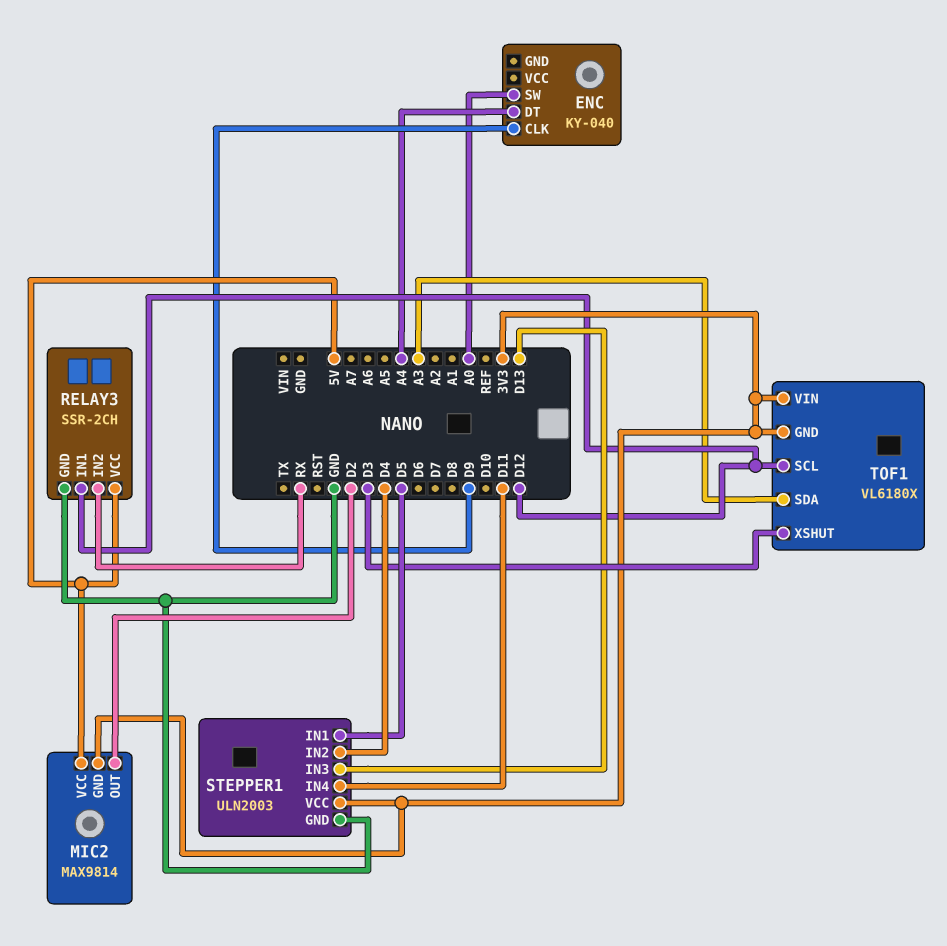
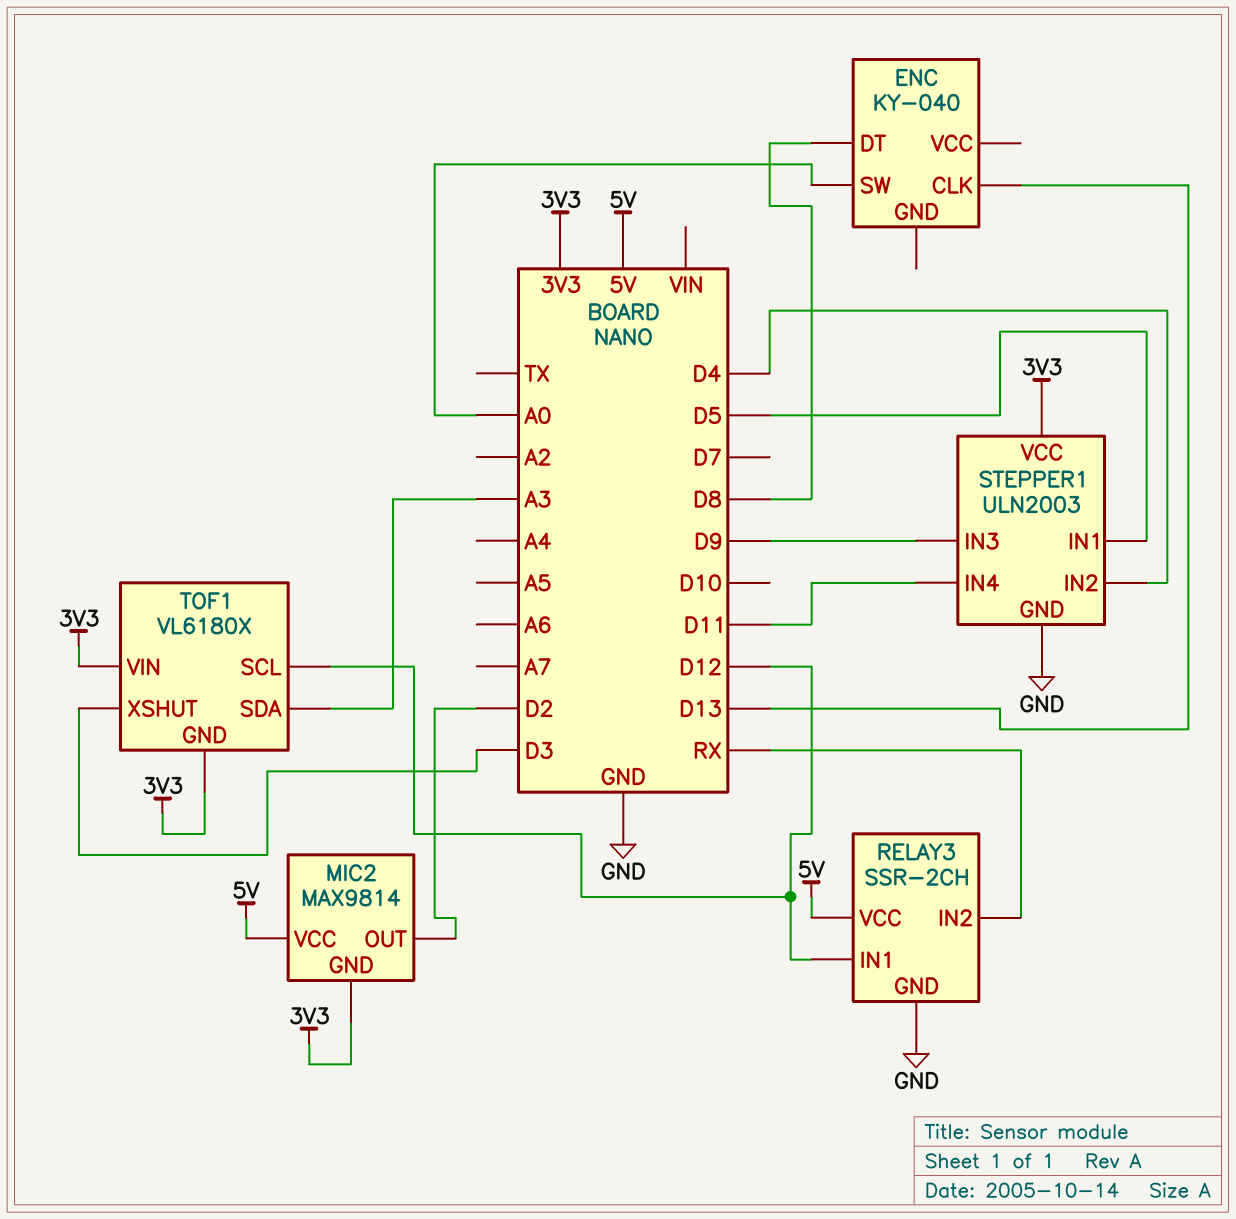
ENC pin CLK: D9 -> D13
ENC pin DT: A4 -> D8
STEPPER1 pin IN3: D13 -> D9

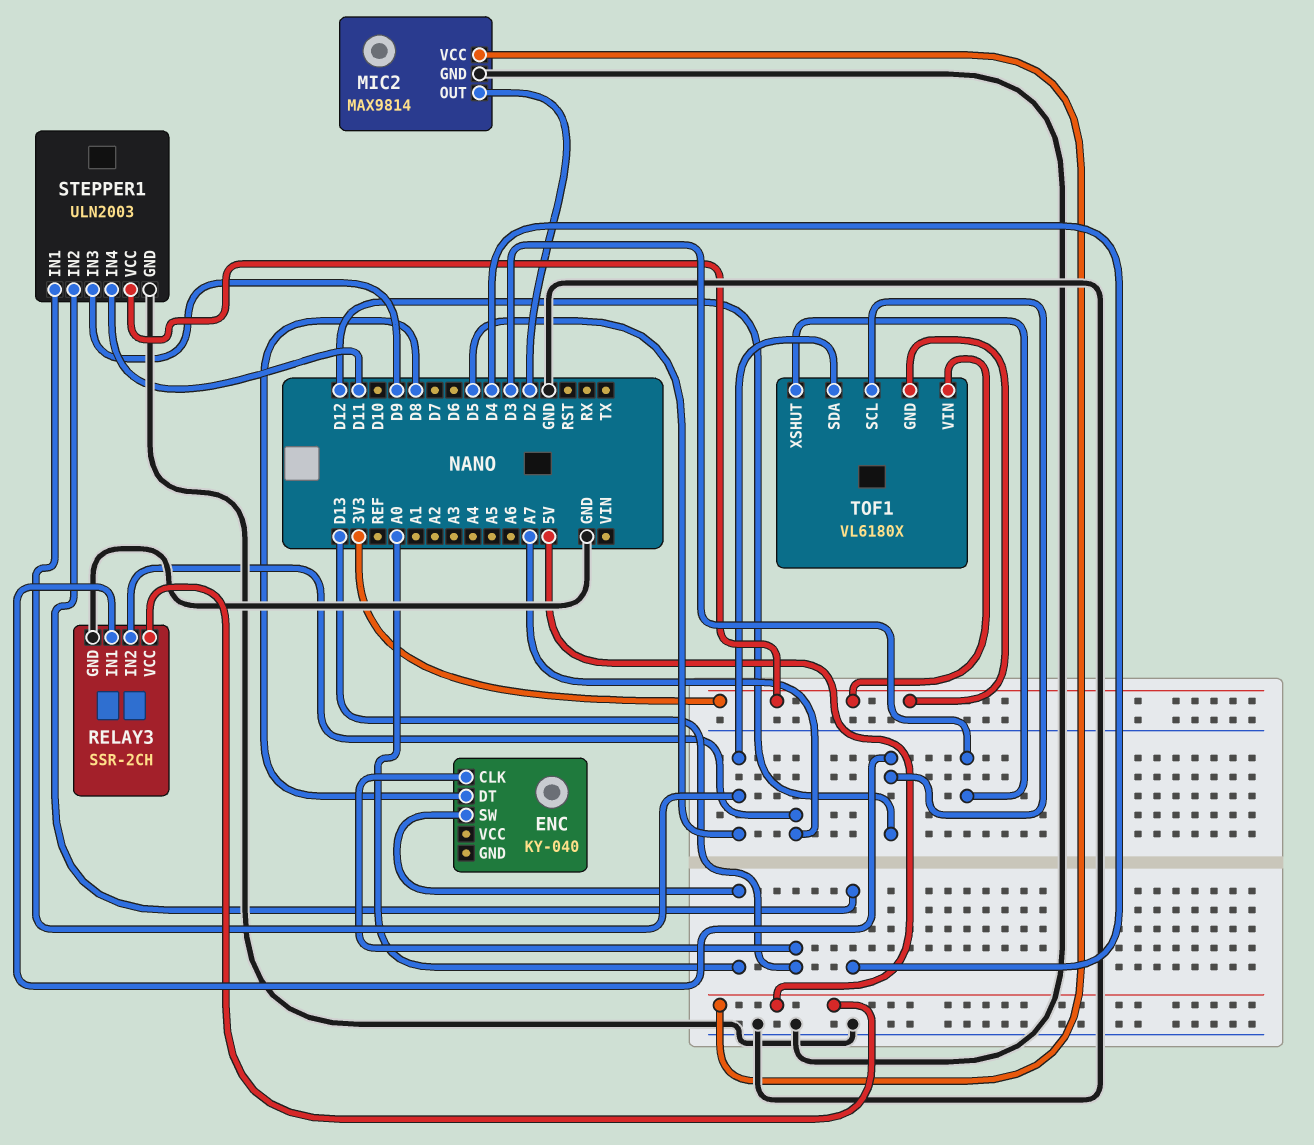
MIC2 pin GND: 3V3 -> GND
RELAY3 pin IN2: RX -> A7
TOF1 pin SDA: A3 -> D5

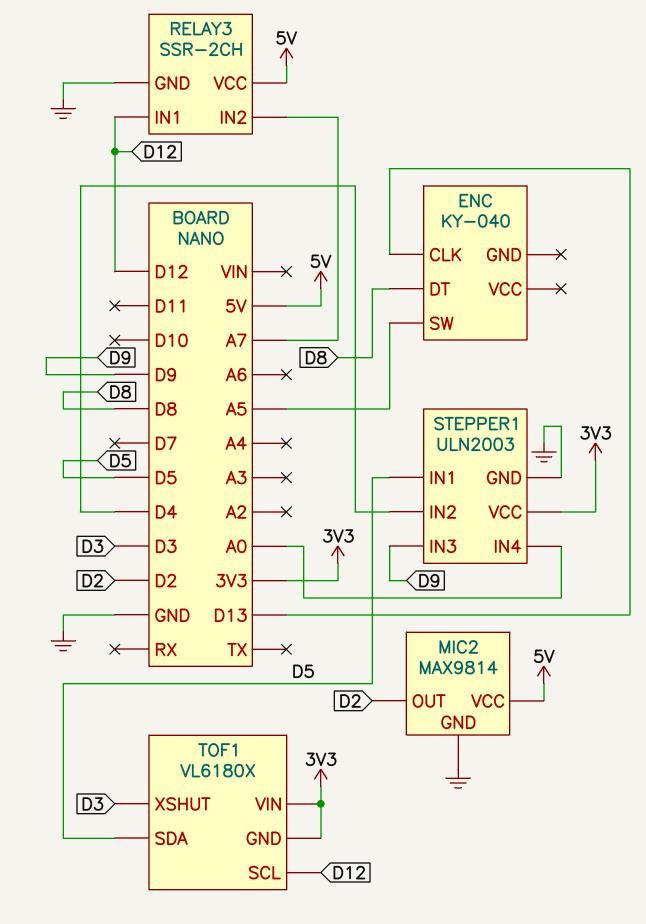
ENC pin SW: A0 -> A5
STEPPER1 pin IN4: D11 -> A0

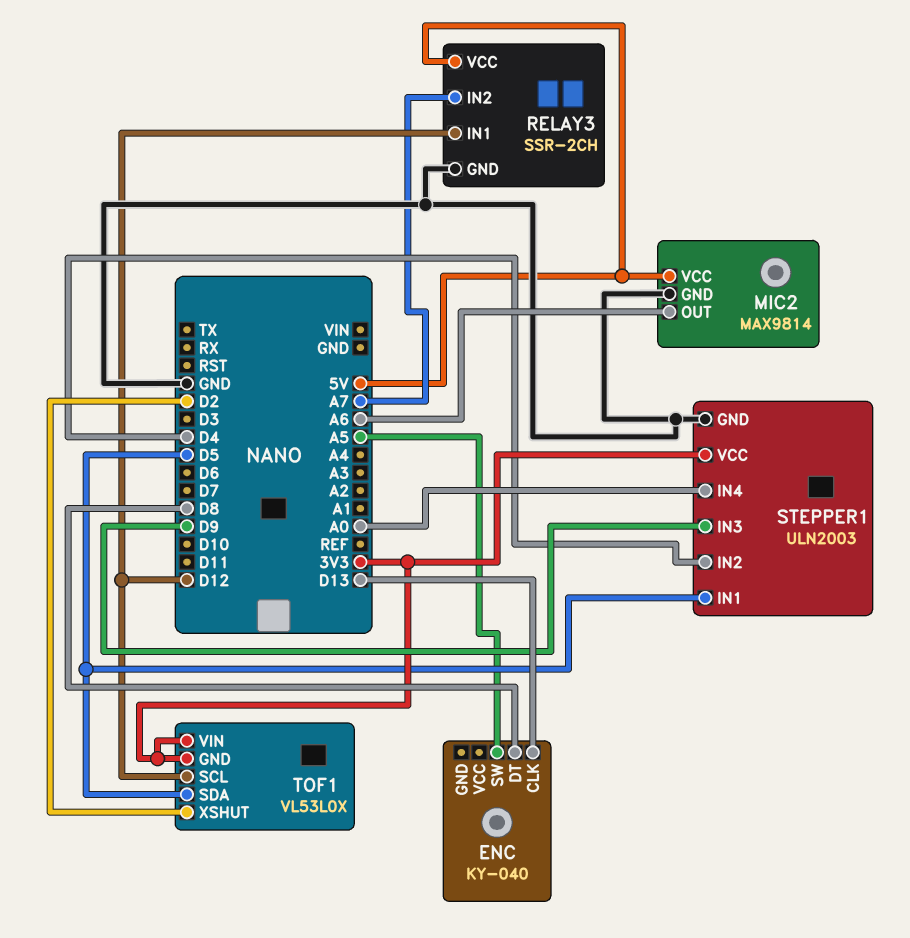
MIC2 pin OUT: D2 -> A6
TOF1: VL6180X -> VL53L0X
TOF1 pin XSHUT: D3 -> D2

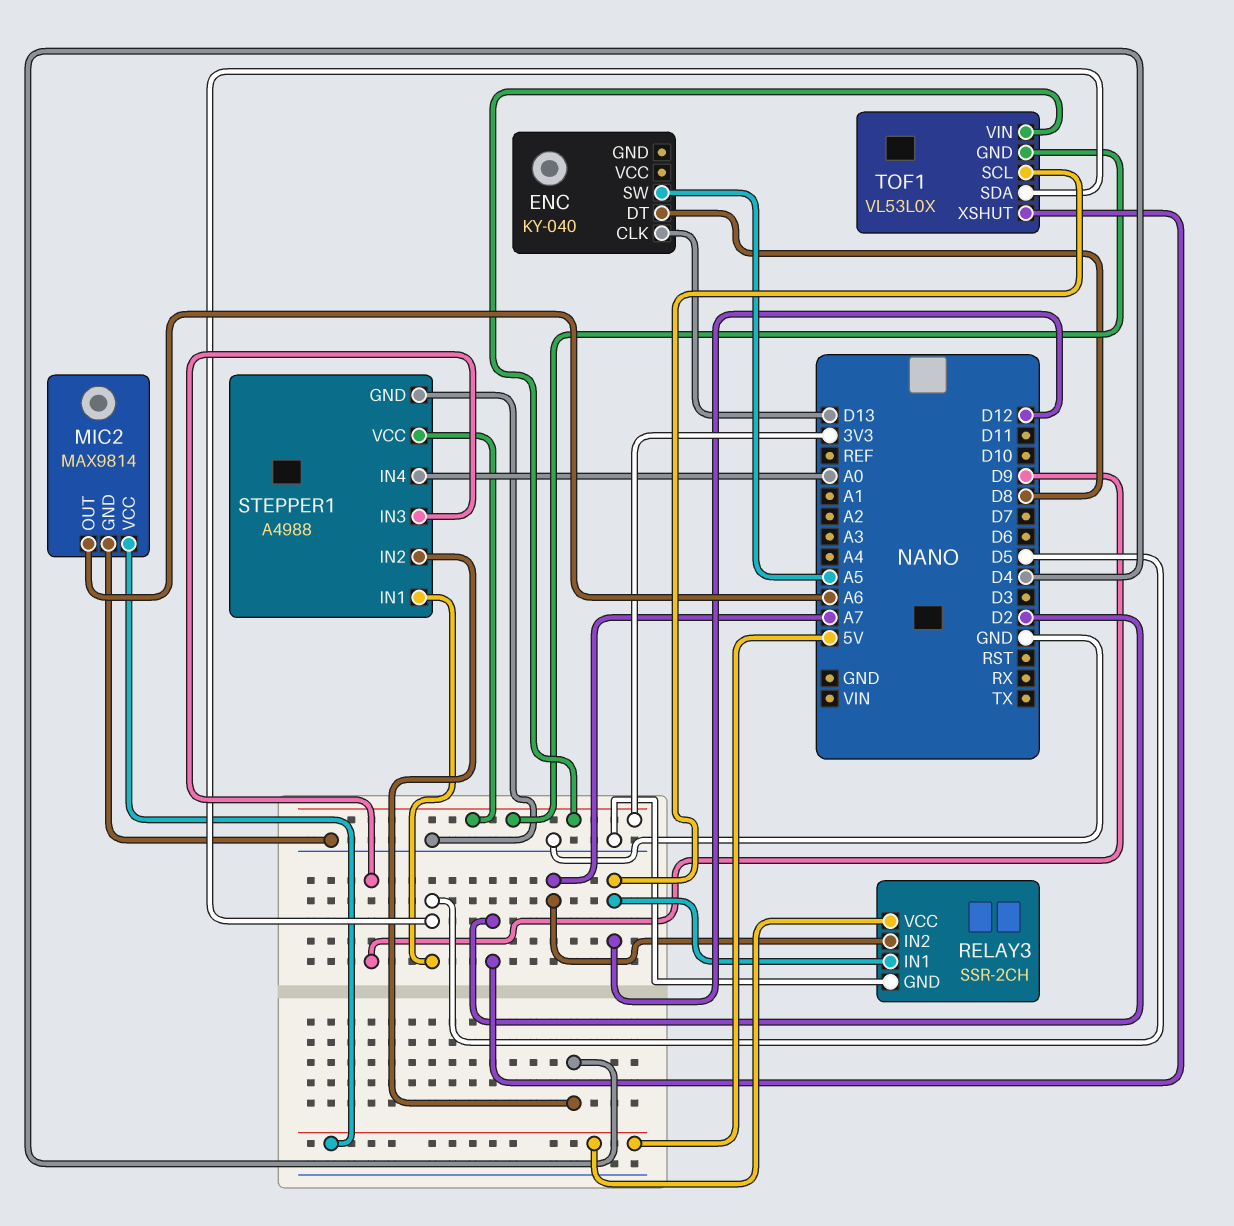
STEPPER1: ULN2003 -> A4988

